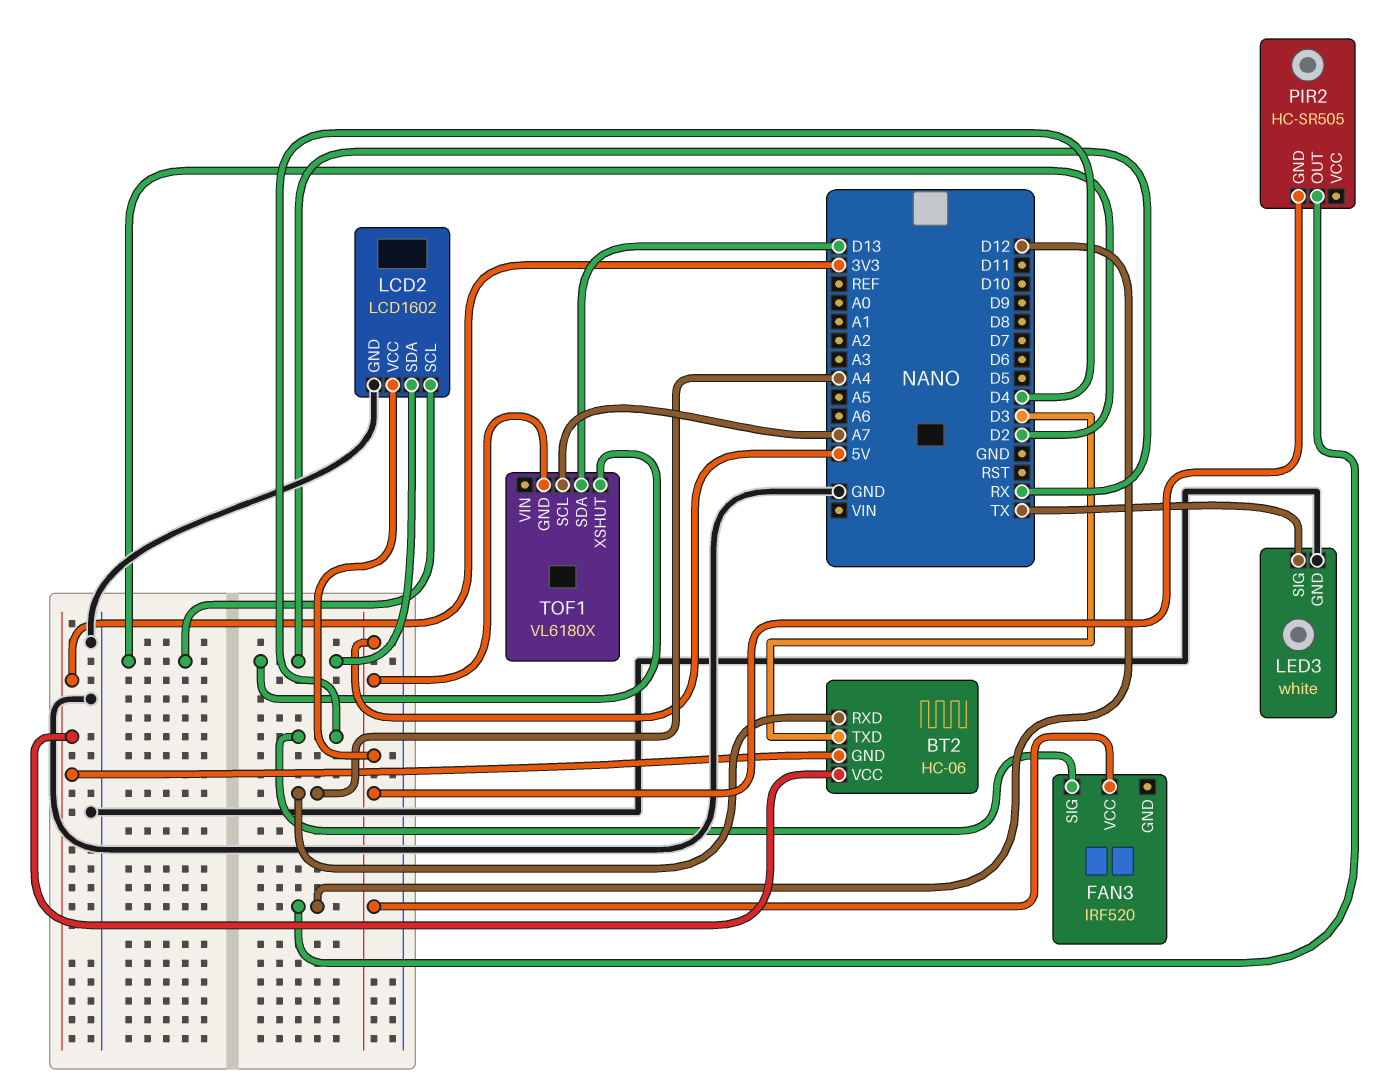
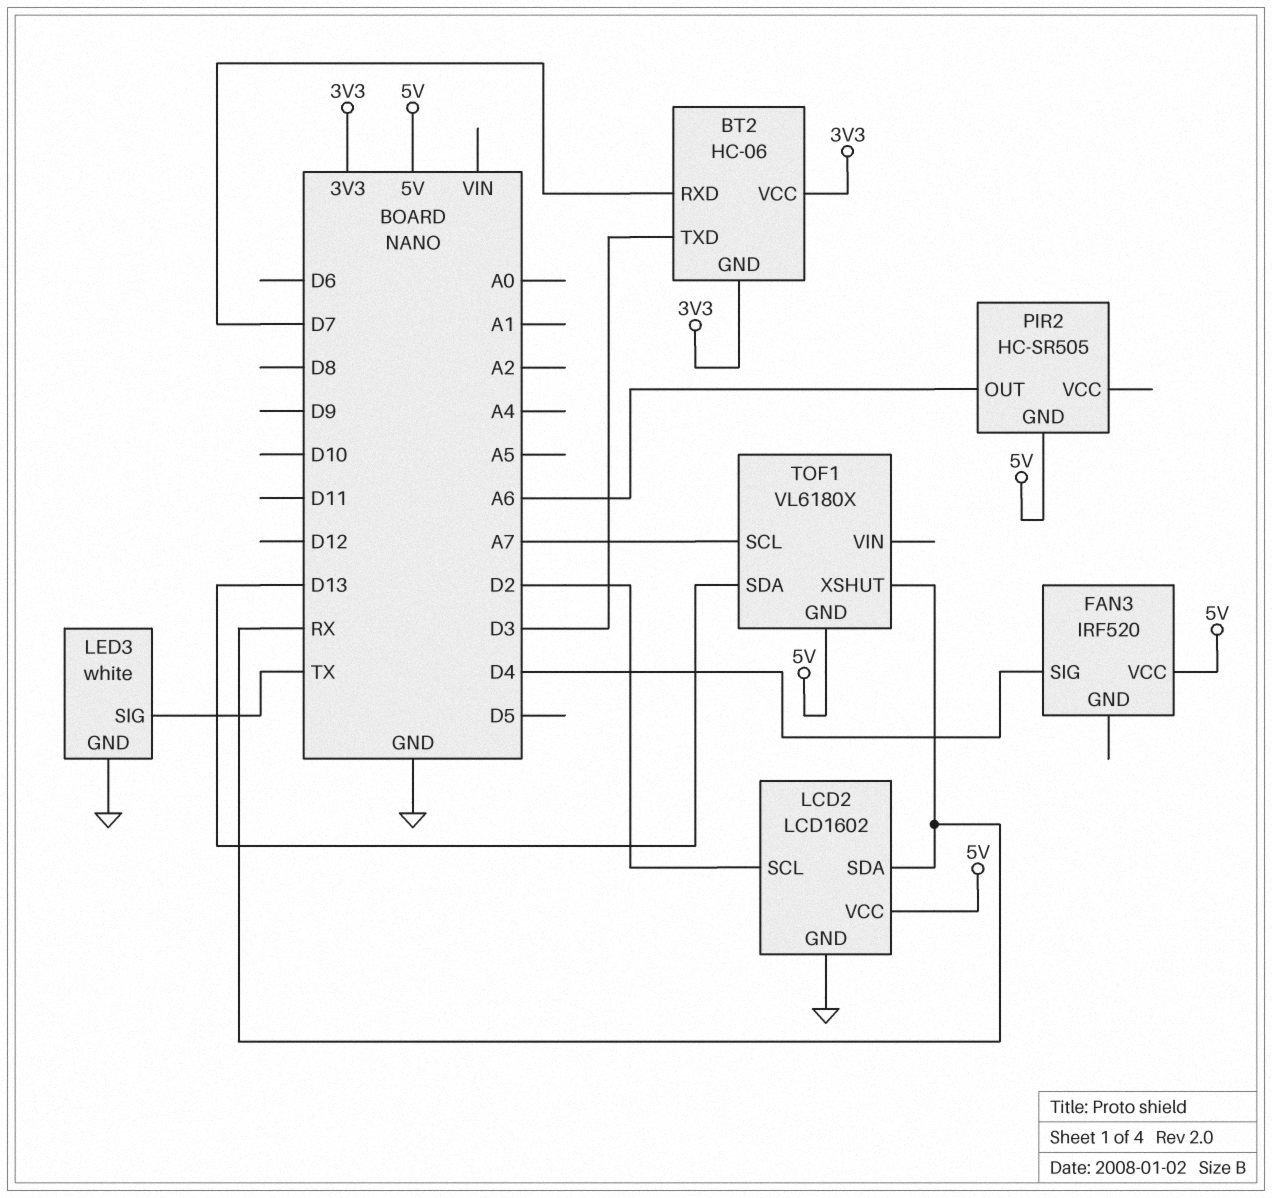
BT2 pin RXD: A4 -> D7
PIR2 pin OUT: D12 -> A6

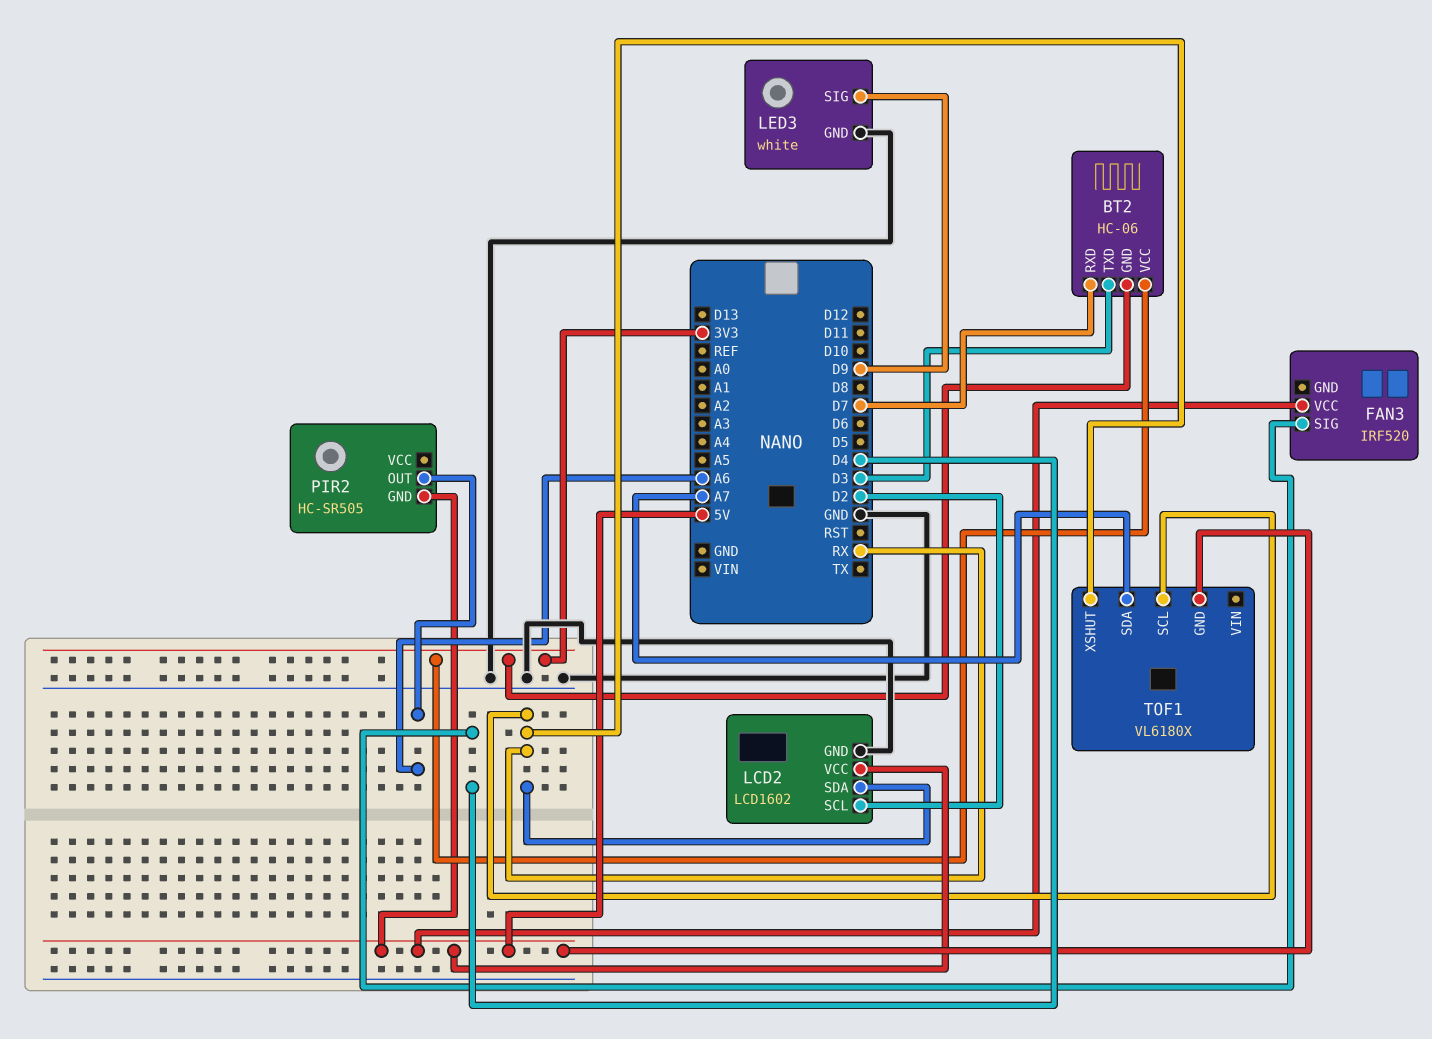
LED3 pin SIG: TX -> D9
TOF1 pin SCL: A7 -> RX
TOF1 pin SDA: D13 -> A7

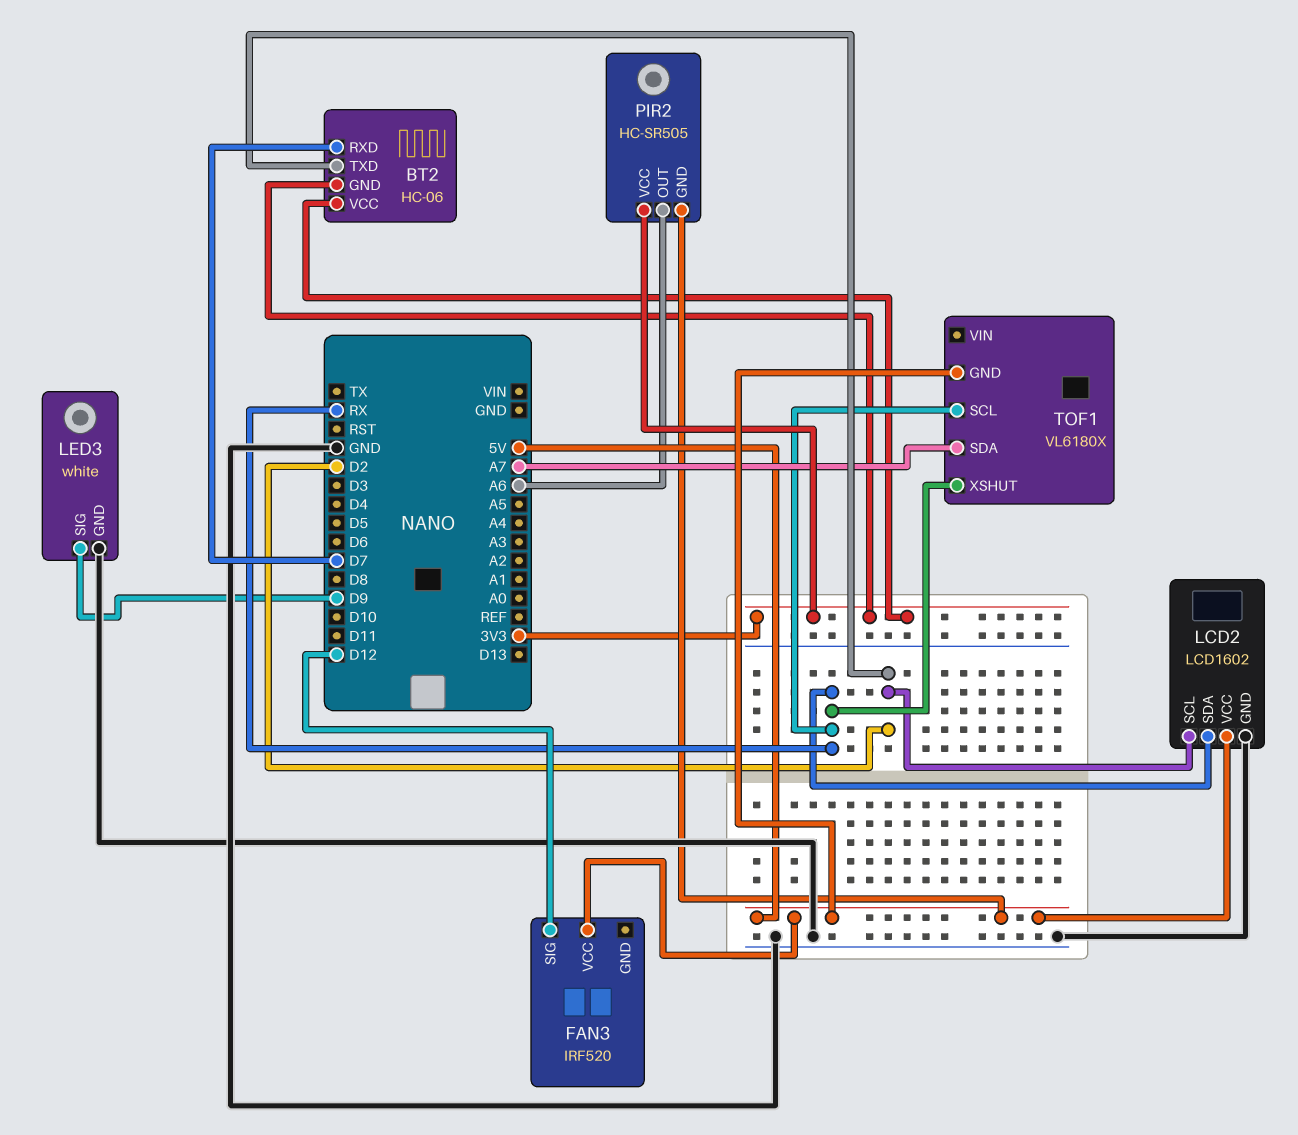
BT2 pin TXD: D3 -> D2
FAN3 pin SIG: D4 -> D12
PIR2 pin VCC: none -> 3V3

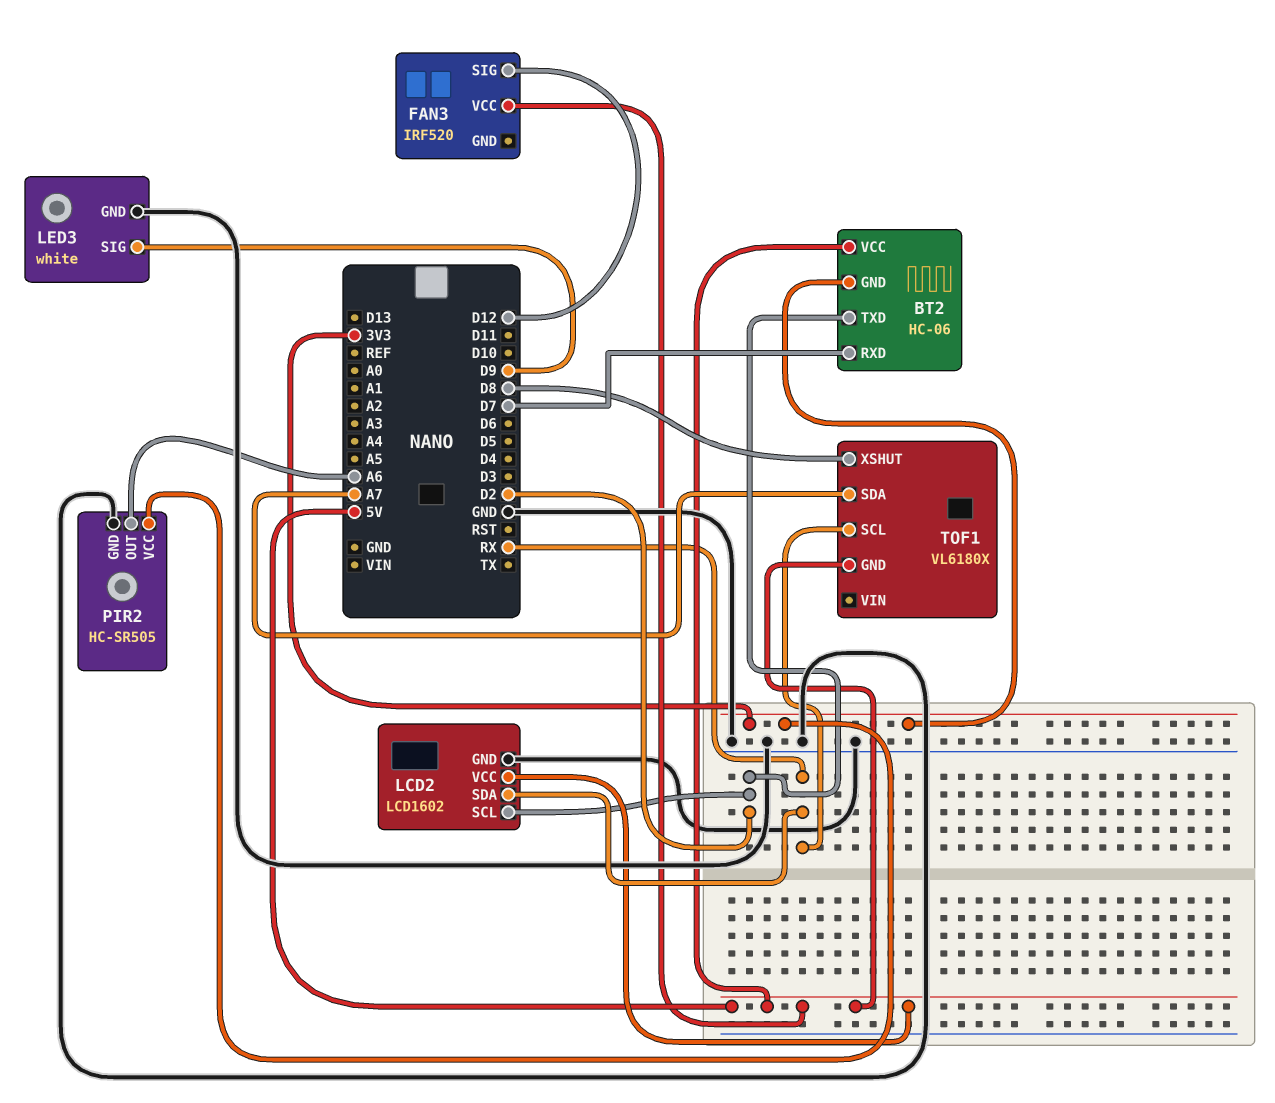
BT2 pin VCC: 3V3 -> 5V
PIR2 pin GND: 5V -> GND
TOF1 pin XSHUT: RX -> D8

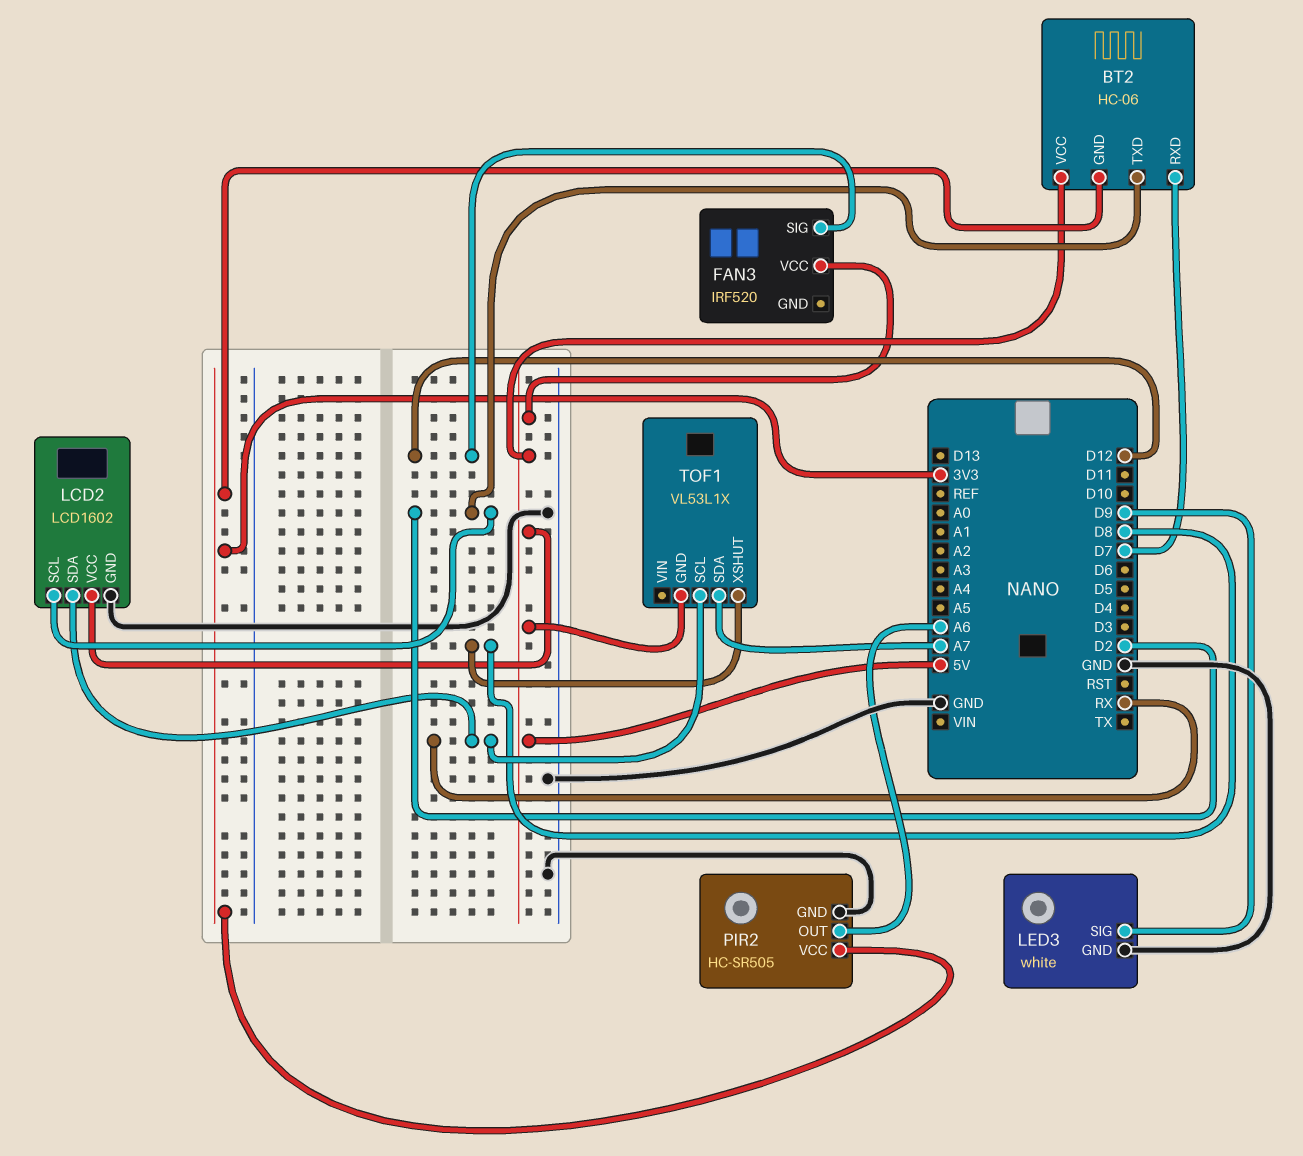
TOF1: VL6180X -> VL53L1X

